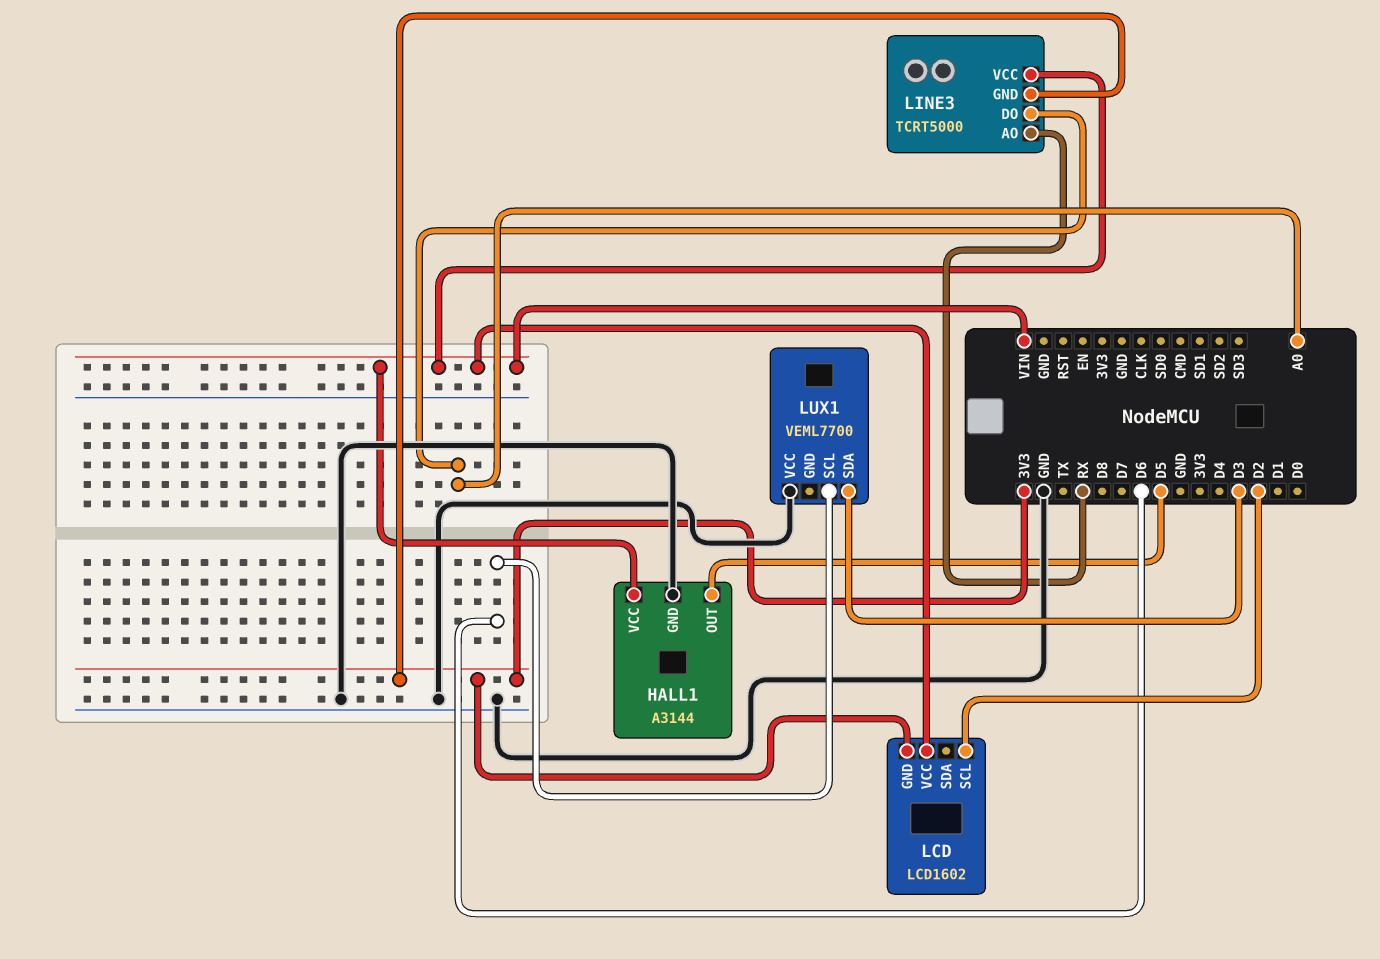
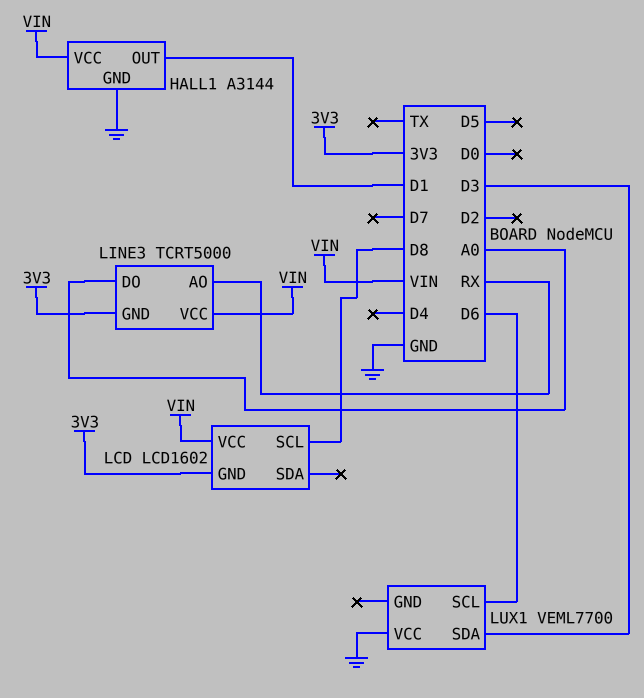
HALL1 pin OUT: D5 -> D1
LCD pin SCL: D2 -> D8

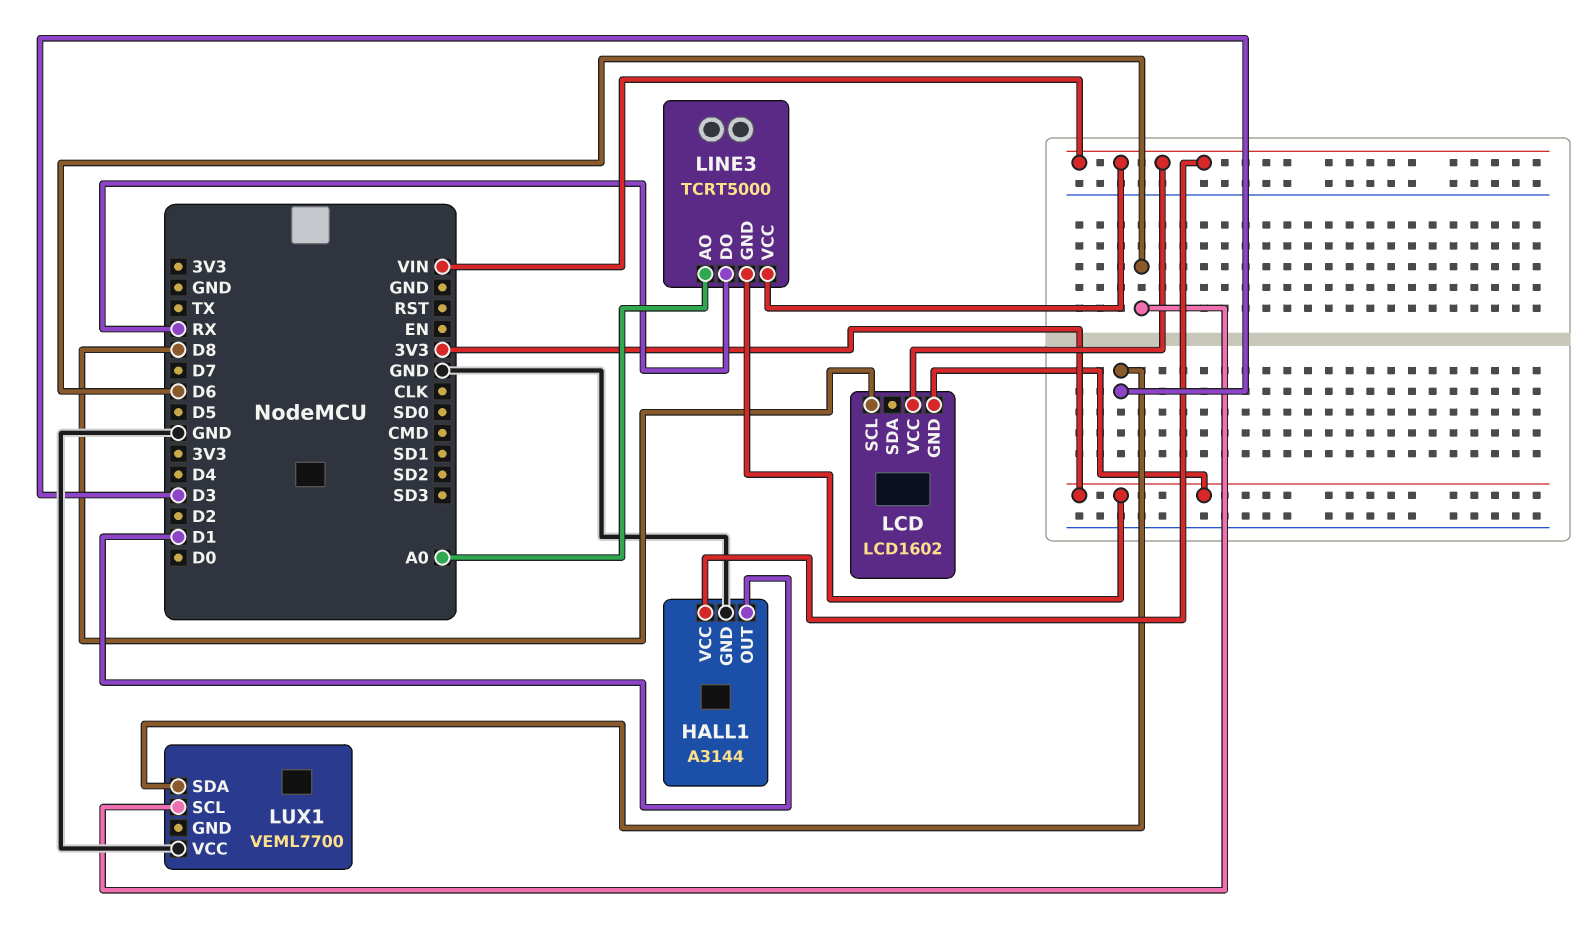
LINE3 pin AO: RX -> A0
LINE3 pin DO: A0 -> RX

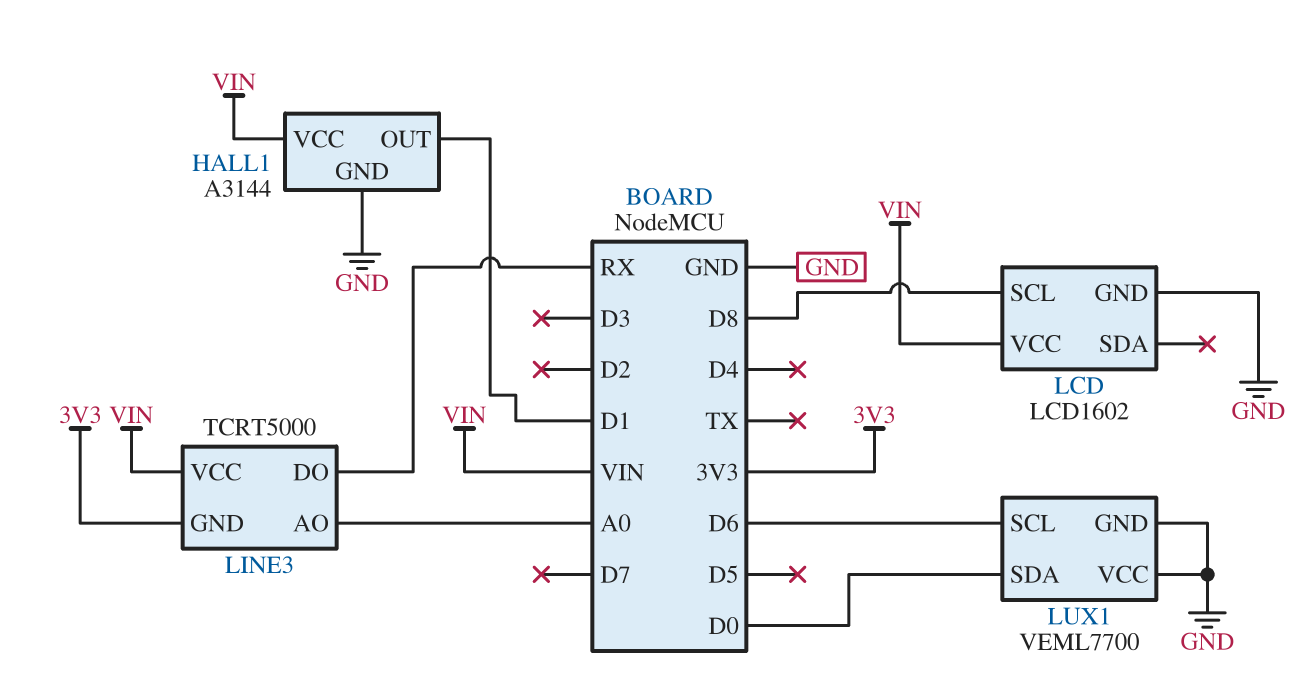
LCD pin GND: 3V3 -> GND
LUX1 pin GND: none -> GND
LUX1 pin SDA: D3 -> D0

